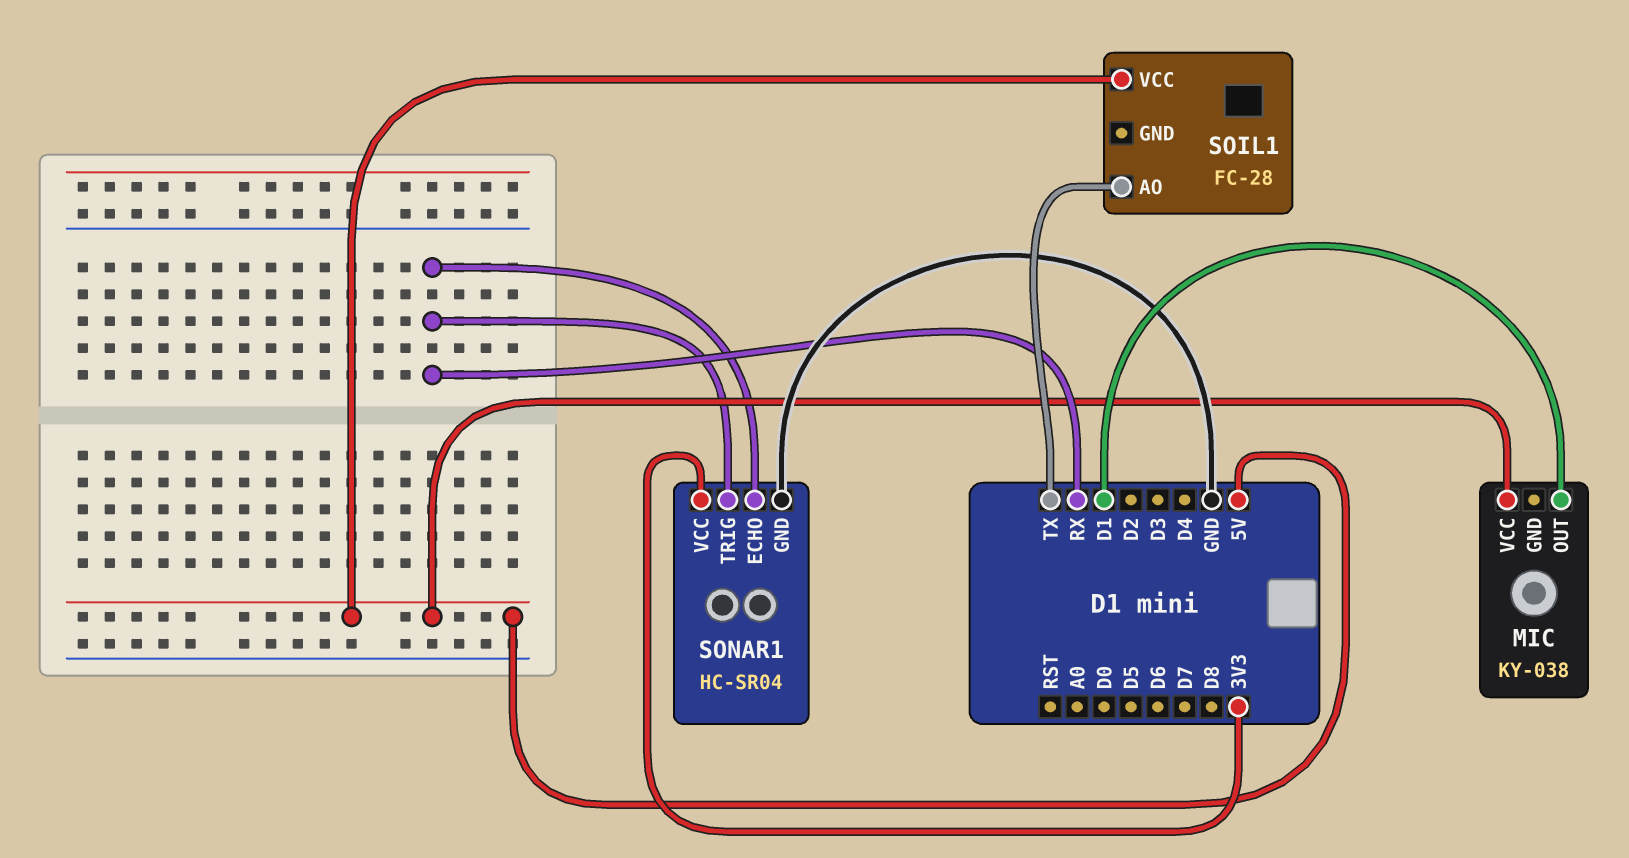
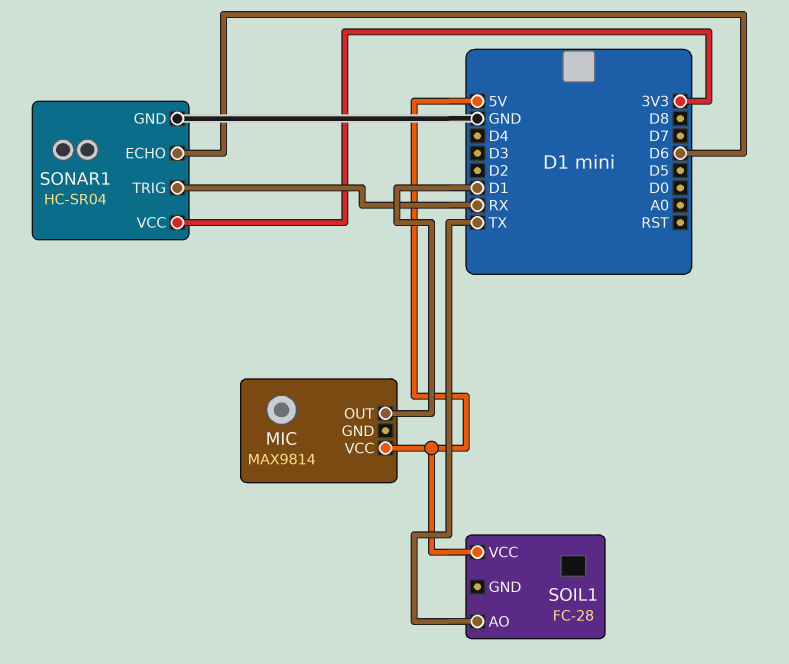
MIC: KY-038 -> MAX9814
SONAR1 pin ECHO: RX -> D6

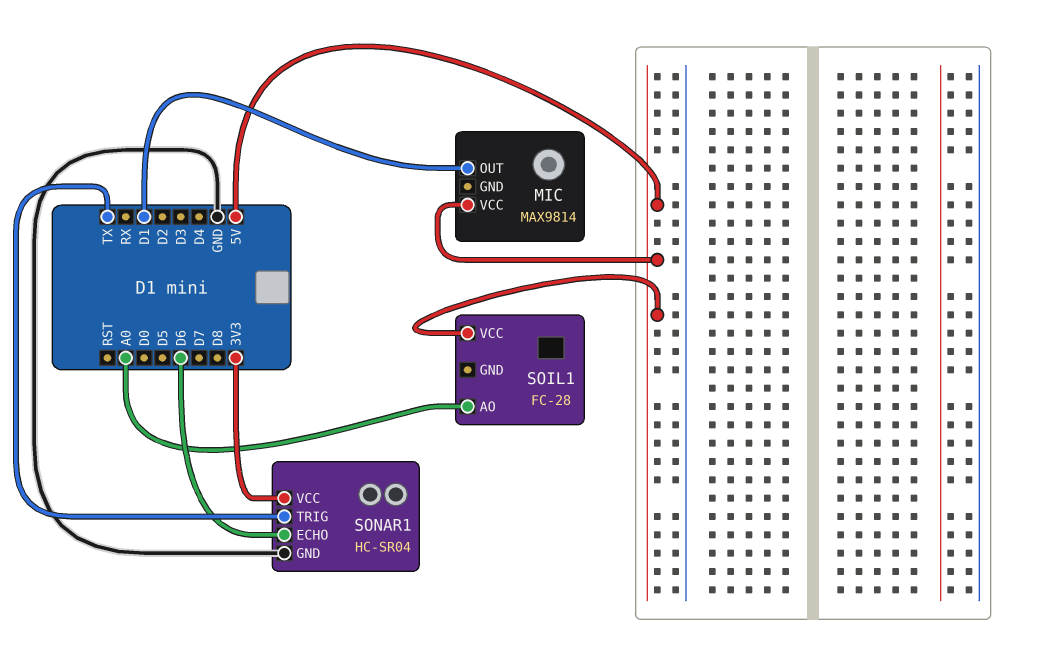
SOIL1 pin AO: TX -> A0
SONAR1 pin TRIG: RX -> TX

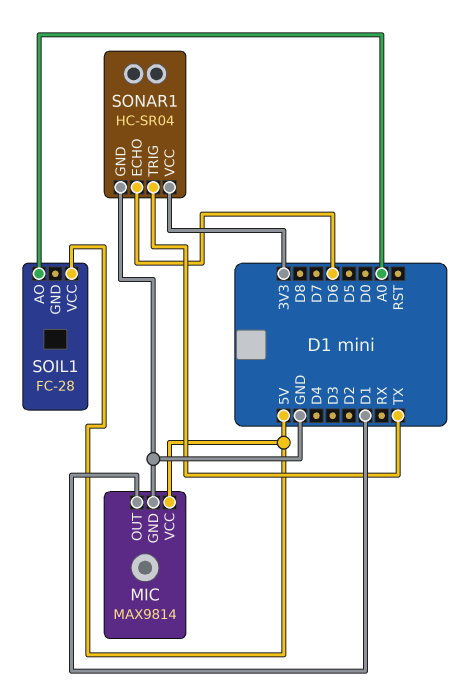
MIC pin GND: none -> GND

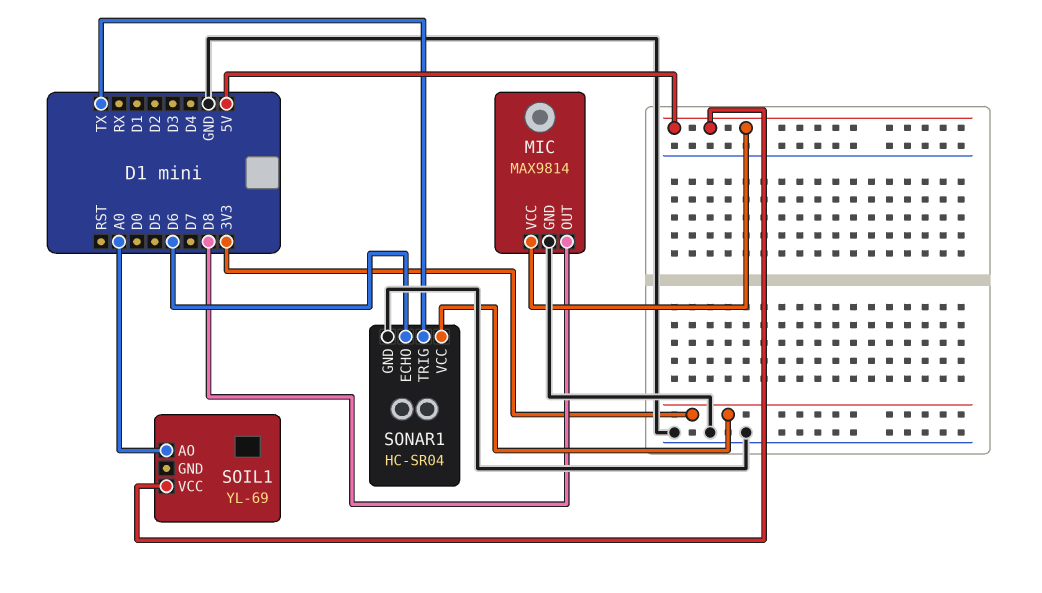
MIC pin OUT: D1 -> D8
SOIL1: FC-28 -> YL-69

